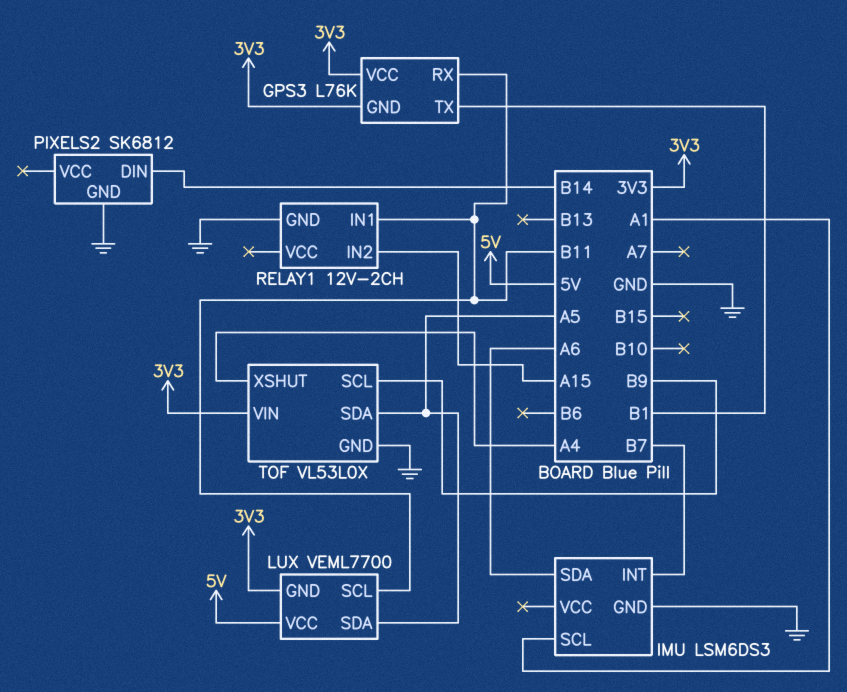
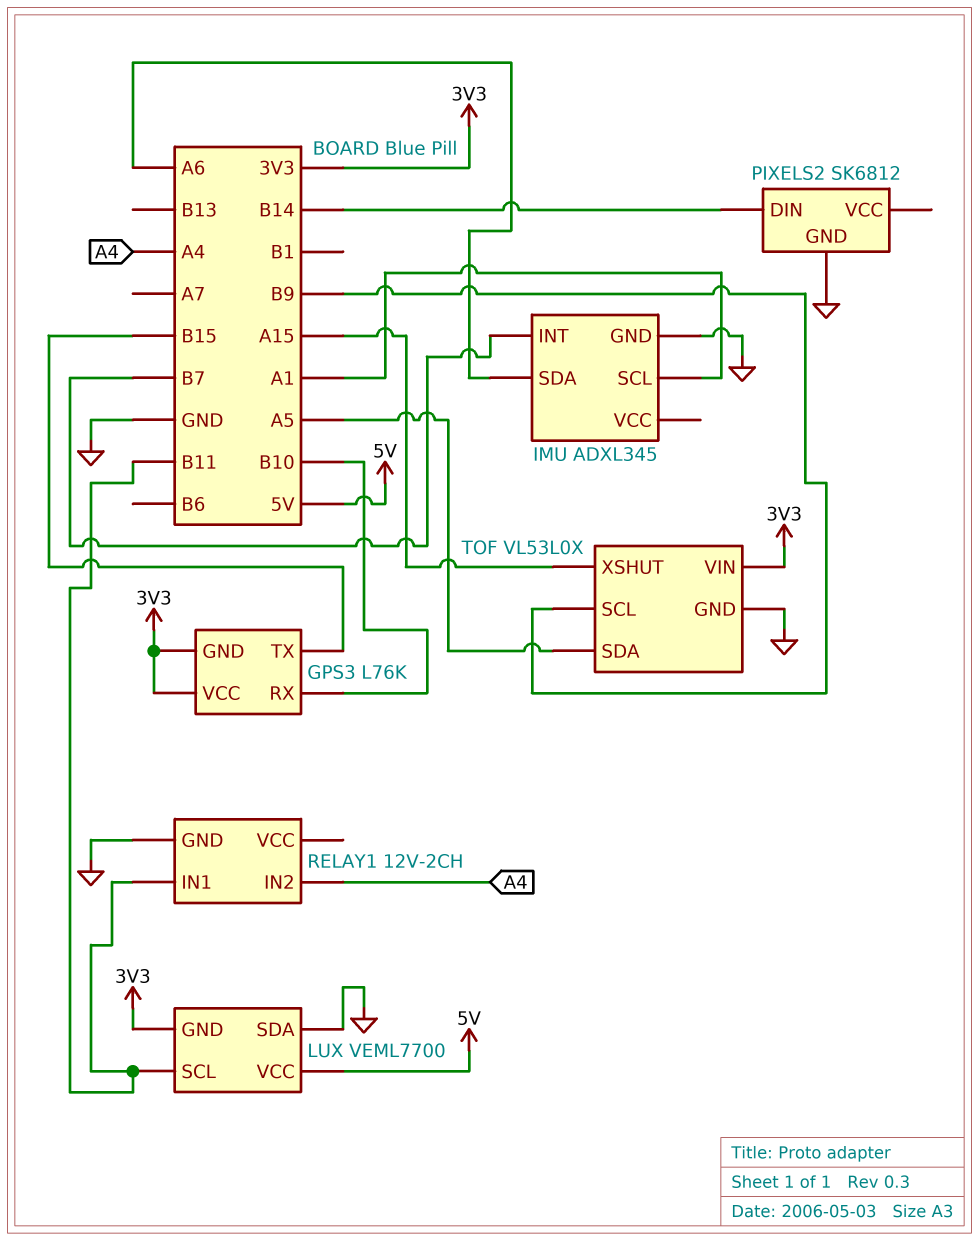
GPS3 pin RX: B11 -> B10
GPS3 pin TX: B1 -> B15
IMU: LSM6DS3 -> ADXL345
LUX pin SDA: A5 -> GND
RELAY1 pin IN2: A15 -> A4
TOF pin XSHUT: A4 -> A15

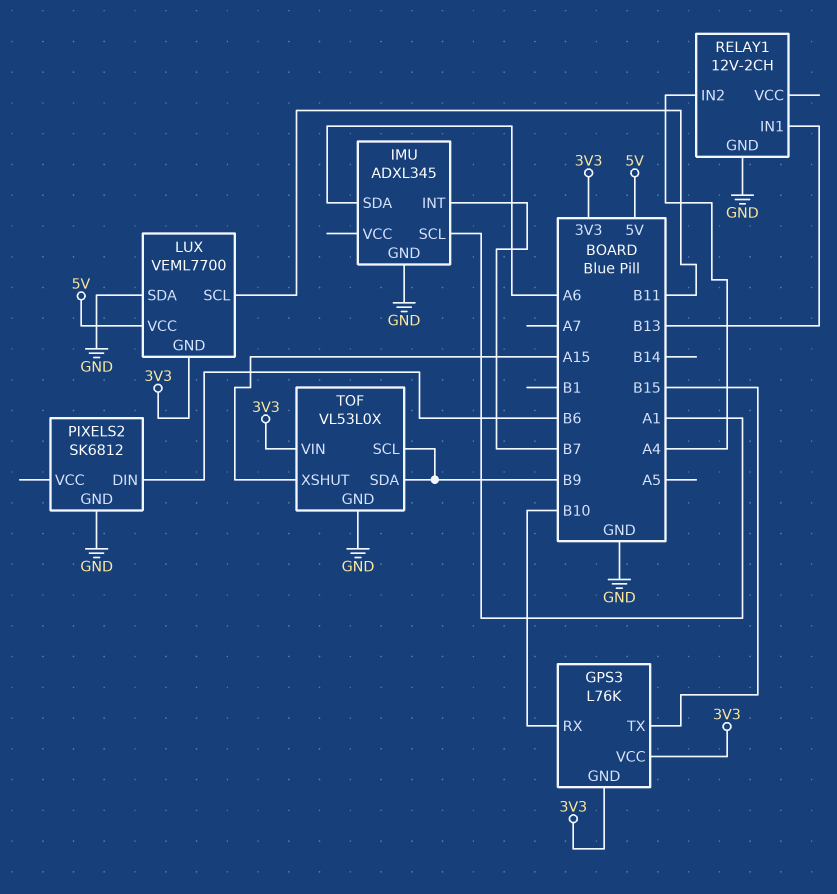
PIXELS2 pin DIN: B14 -> B6
RELAY1 pin IN1: B11 -> B13
TOF pin SDA: A5 -> B9

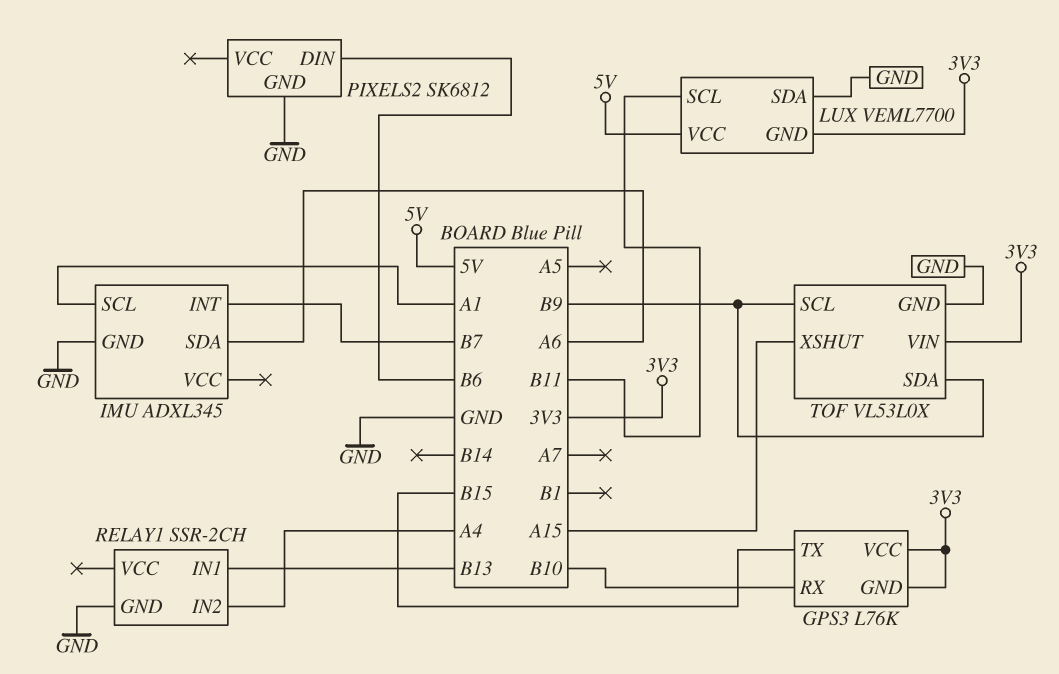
RELAY1: 12V-2CH -> SSR-2CH

